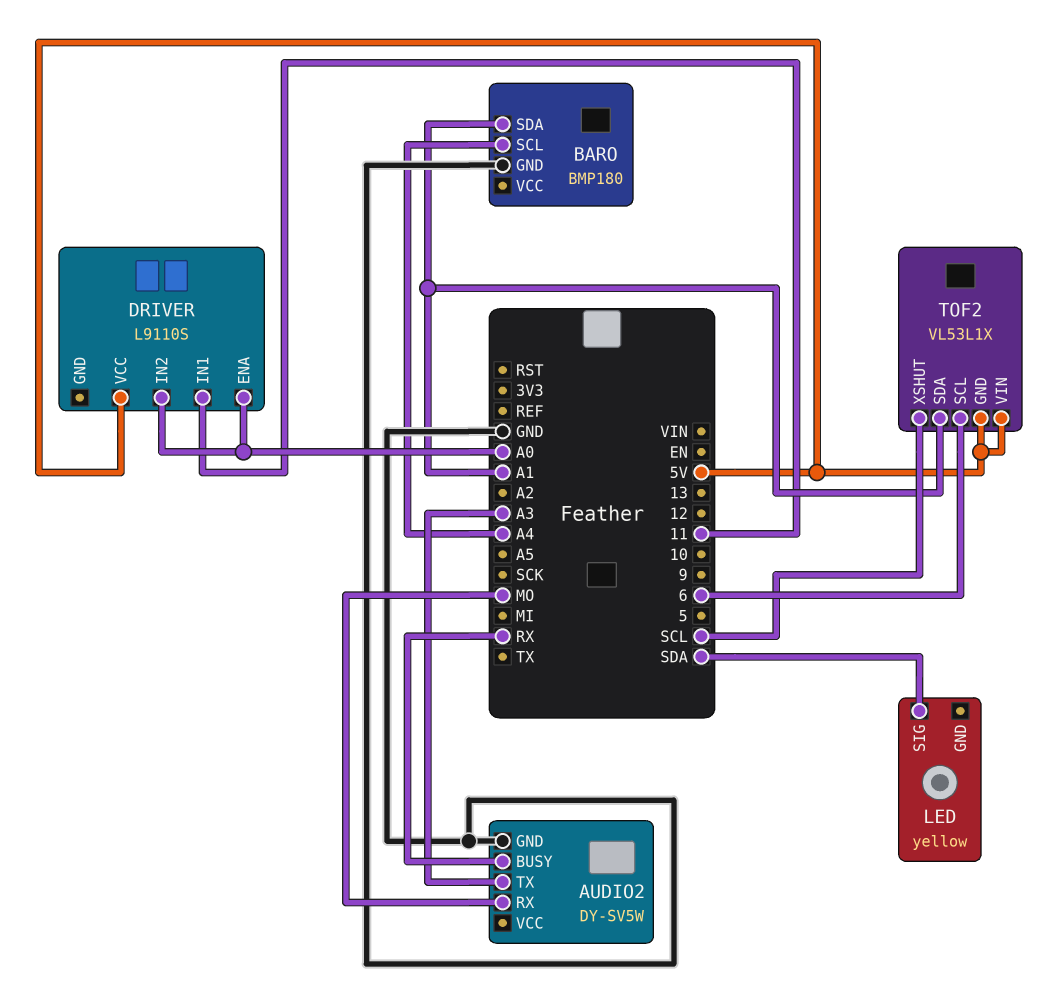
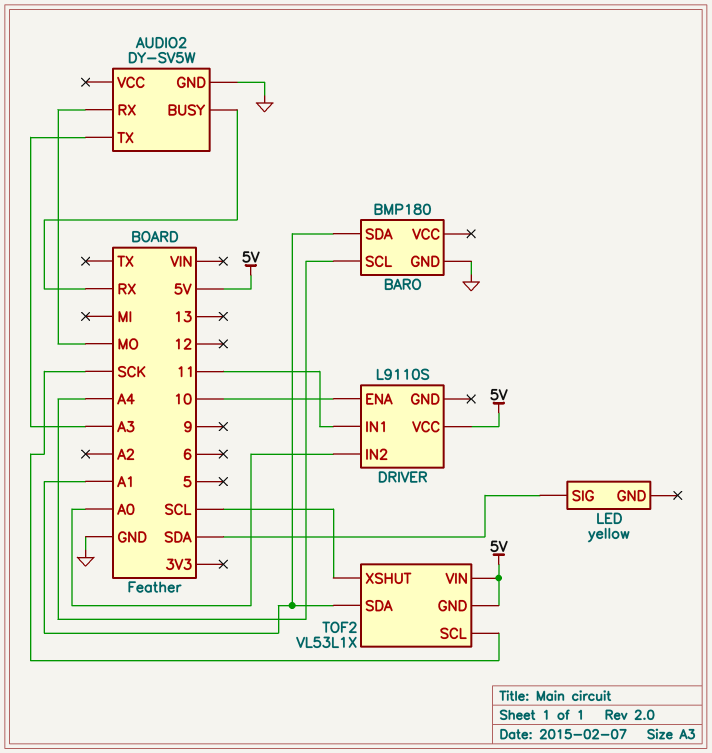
DRIVER pin ENA: A0 -> 10
TOF2 pin SCL: 6 -> SCK

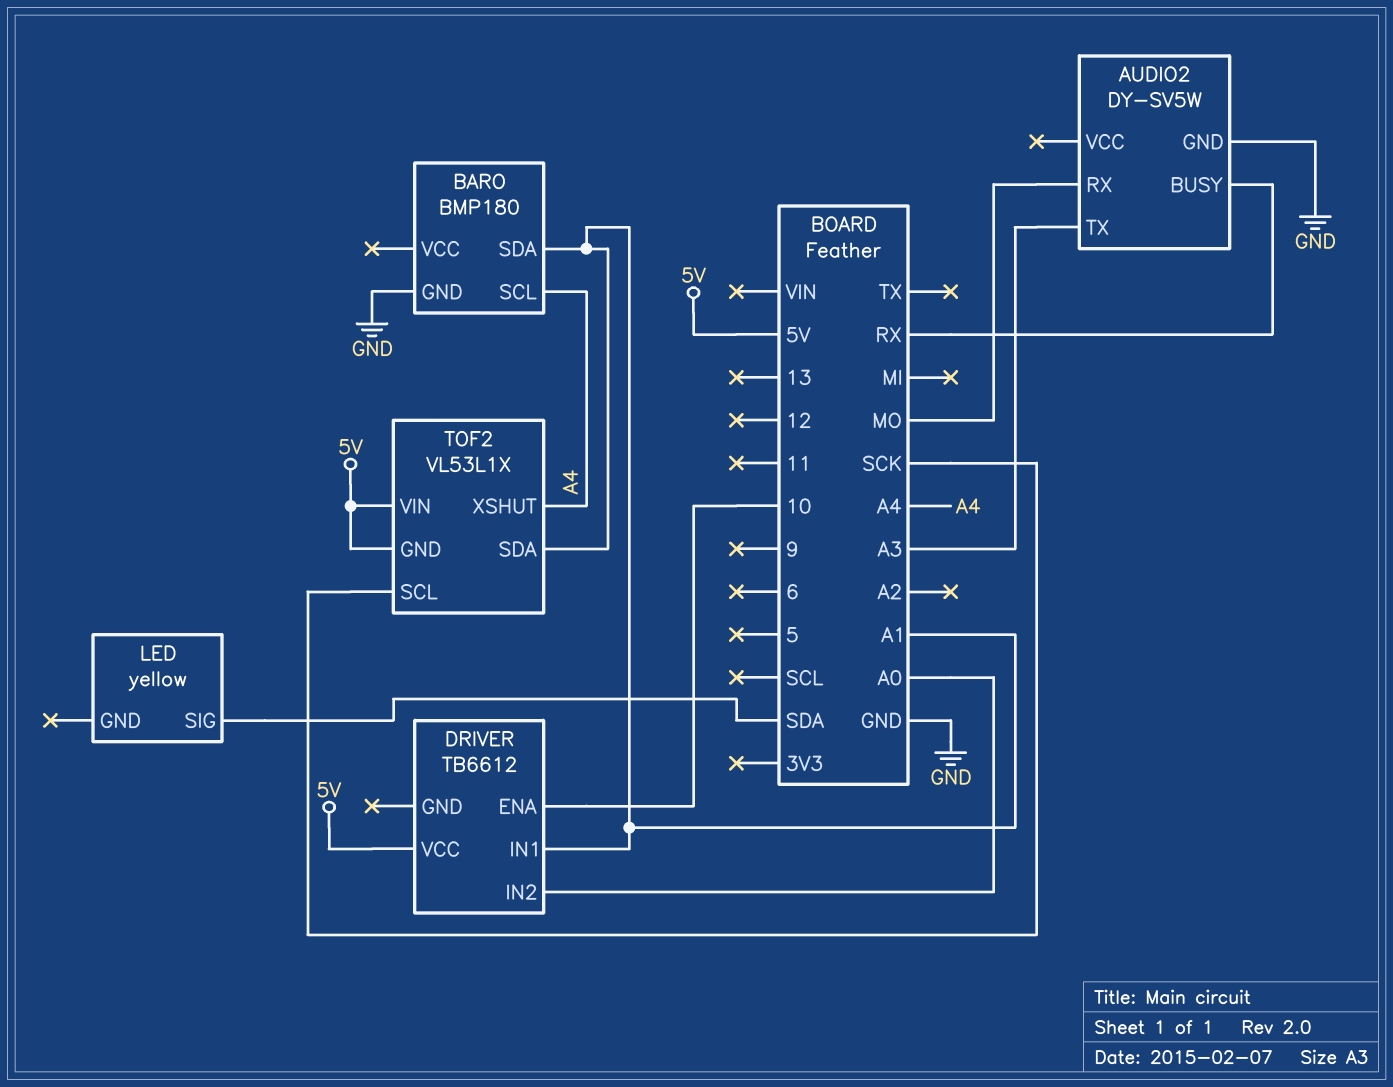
DRIVER: L9110S -> TB6612
DRIVER pin IN1: 11 -> A1
TOF2 pin XSHUT: SCL -> A4

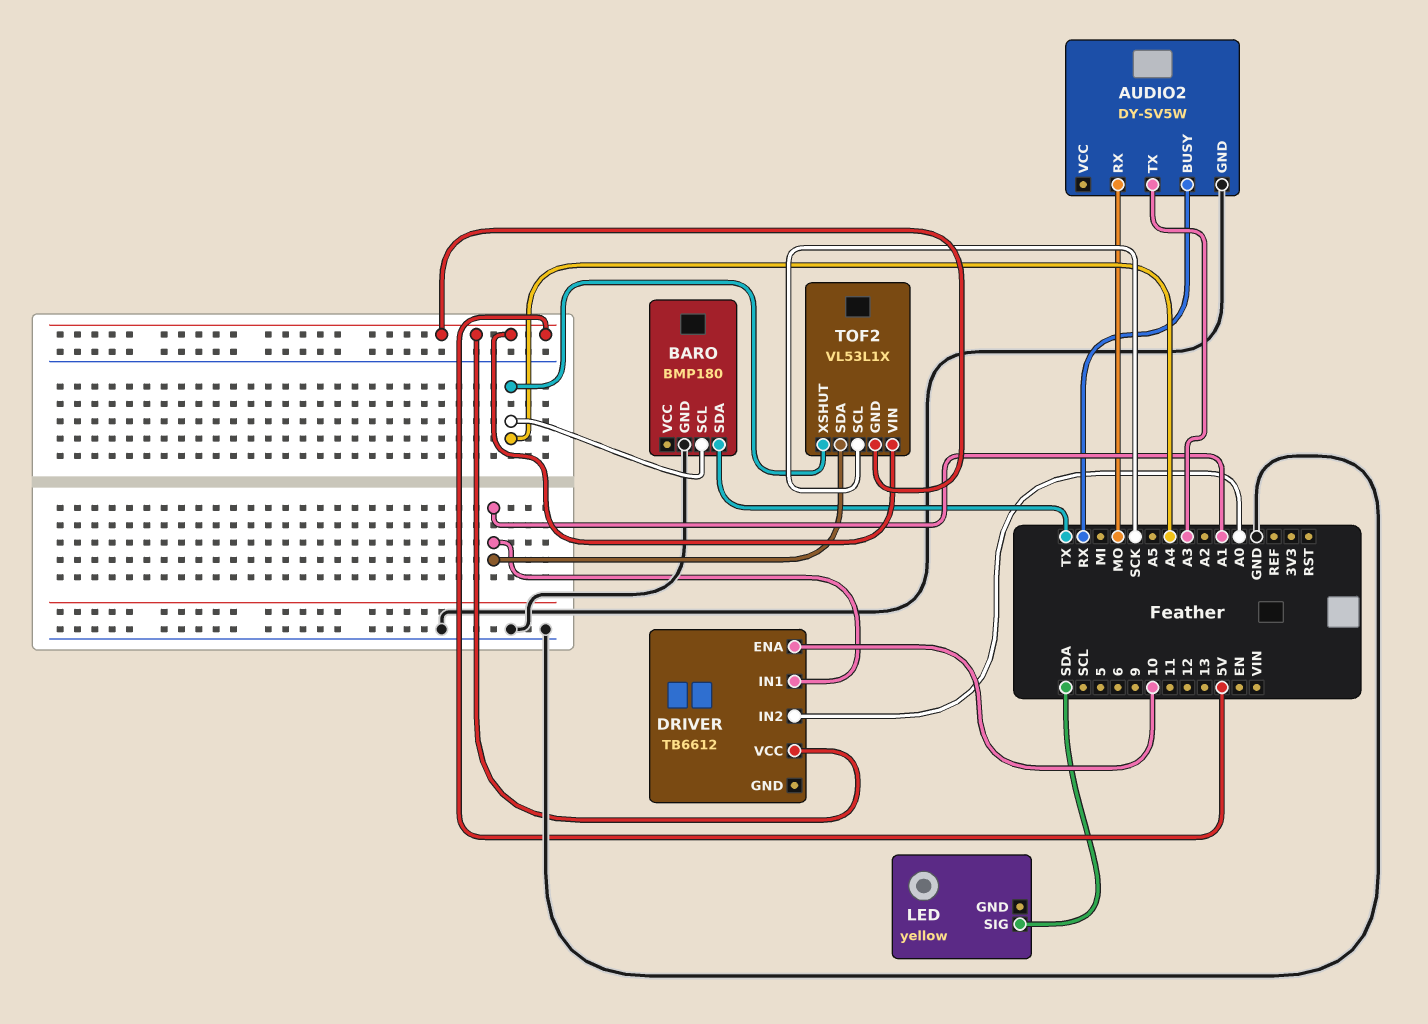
BARO pin SDA: A1 -> TX

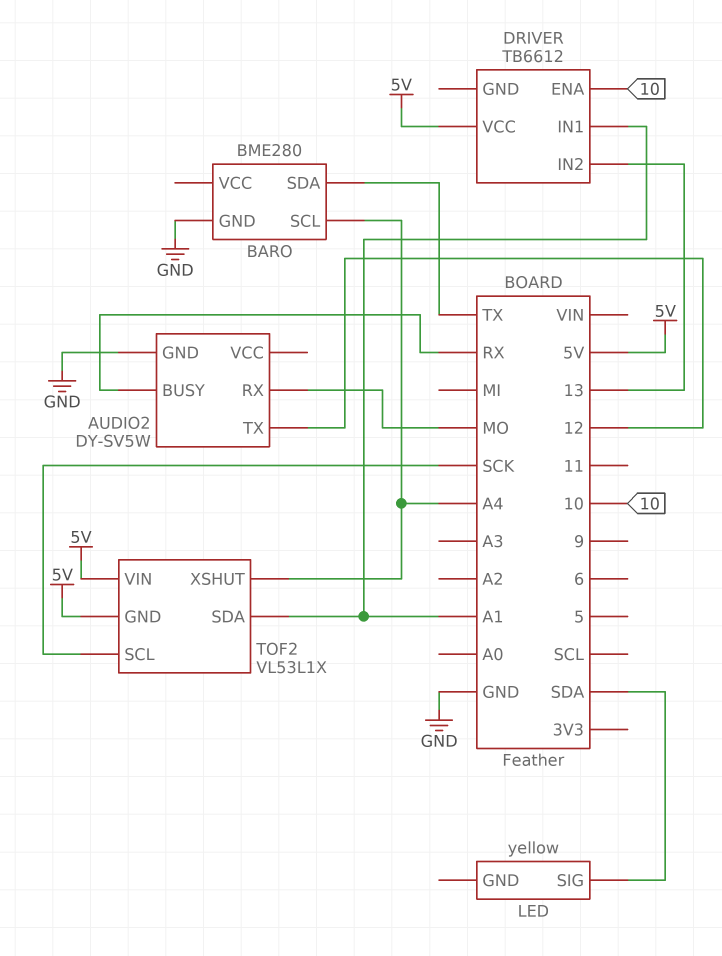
AUDIO2 pin TX: A3 -> 12
BARO: BMP180 -> BME280
DRIVER pin IN2: A0 -> 13

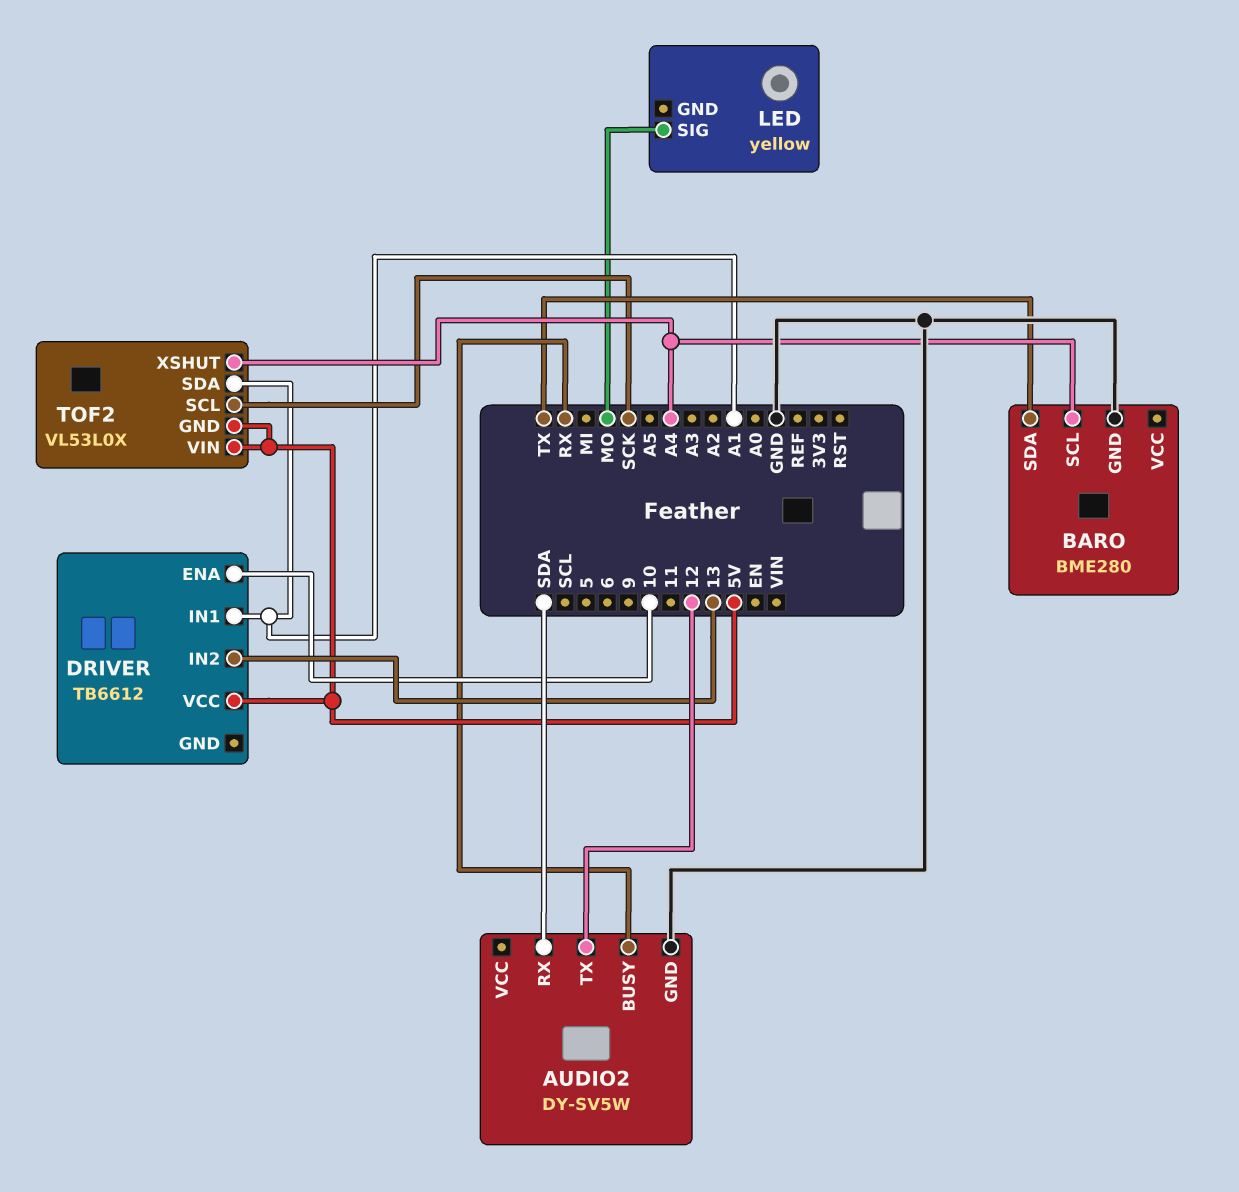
AUDIO2 pin RX: MO -> SDA
LED pin SIG: SDA -> MO
TOF2: VL53L1X -> VL53L0X

